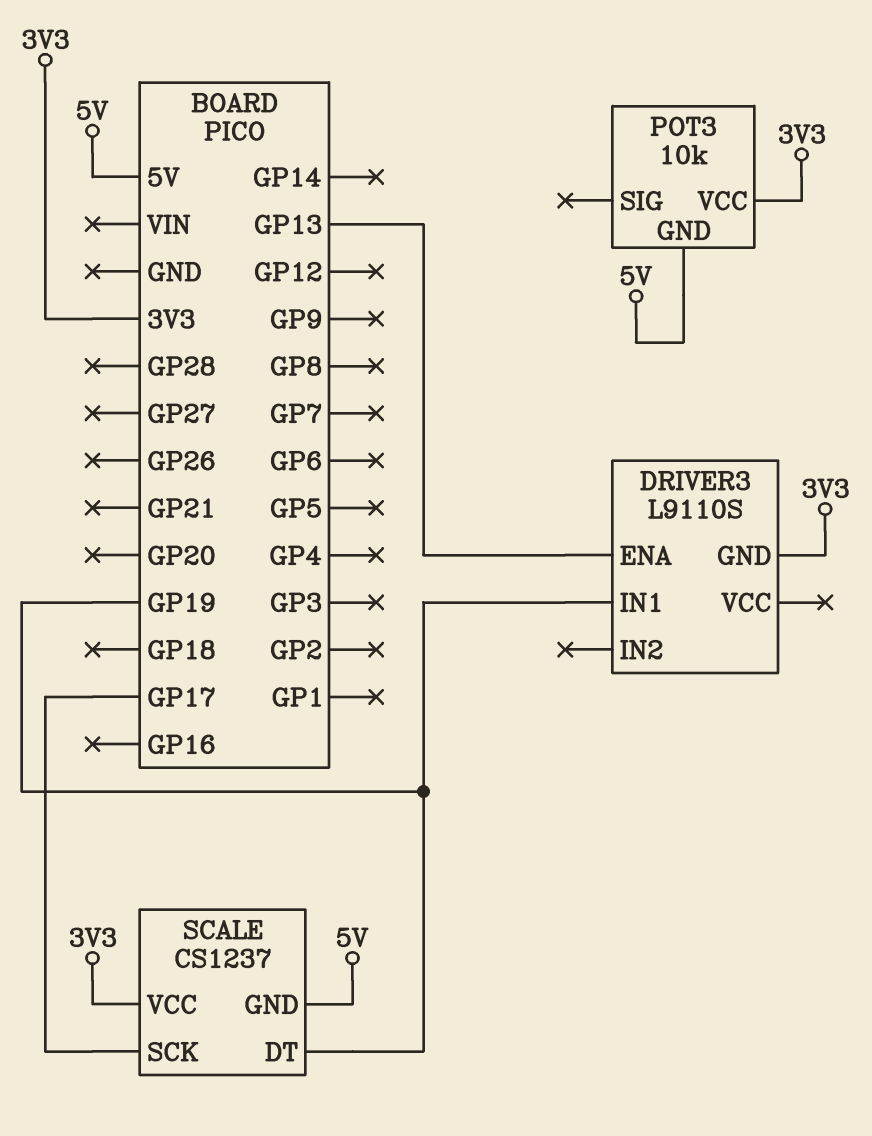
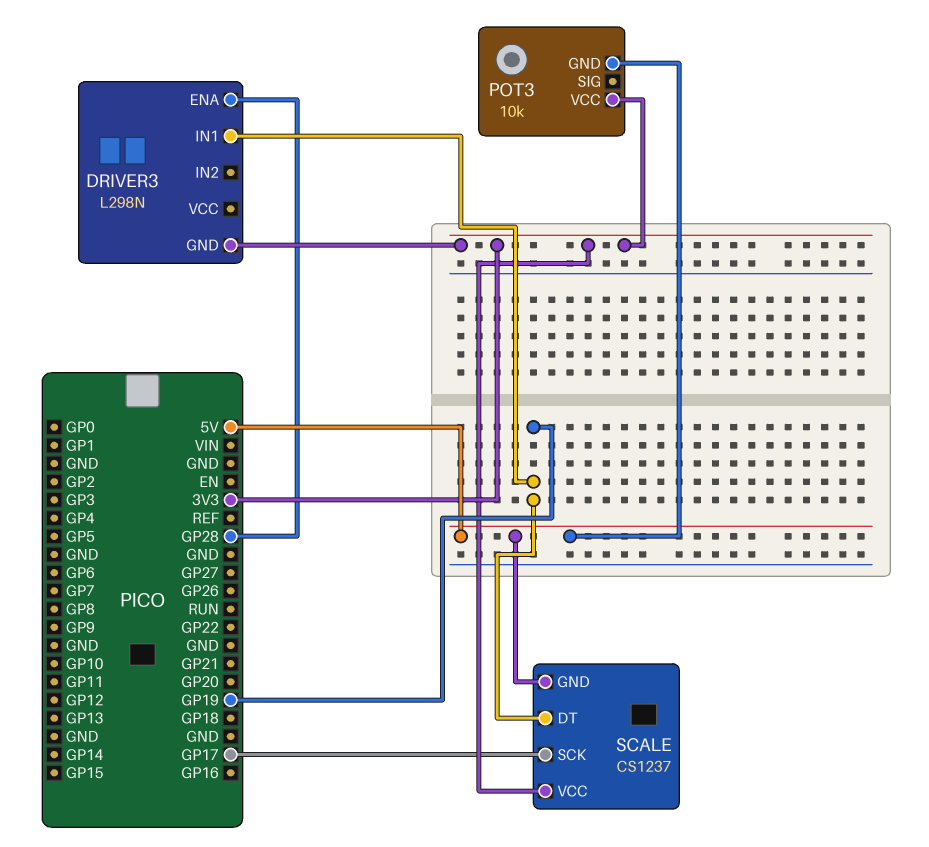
DRIVER3: L9110S -> L298N
DRIVER3 pin ENA: GP13 -> GP28

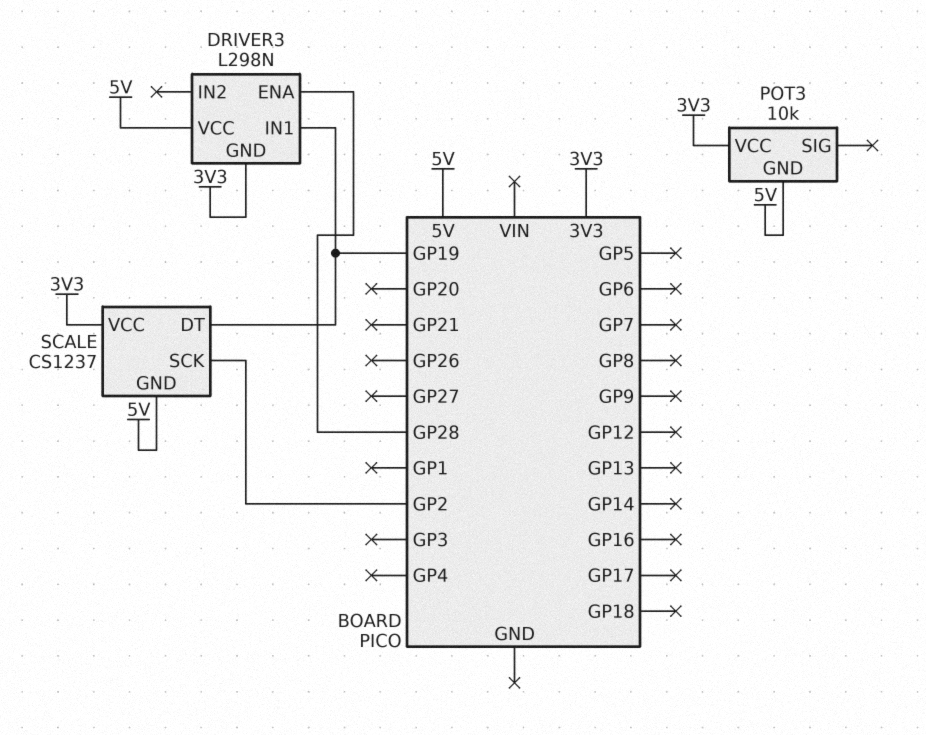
DRIVER3 pin VCC: none -> 5V
SCALE pin SCK: GP17 -> GP2

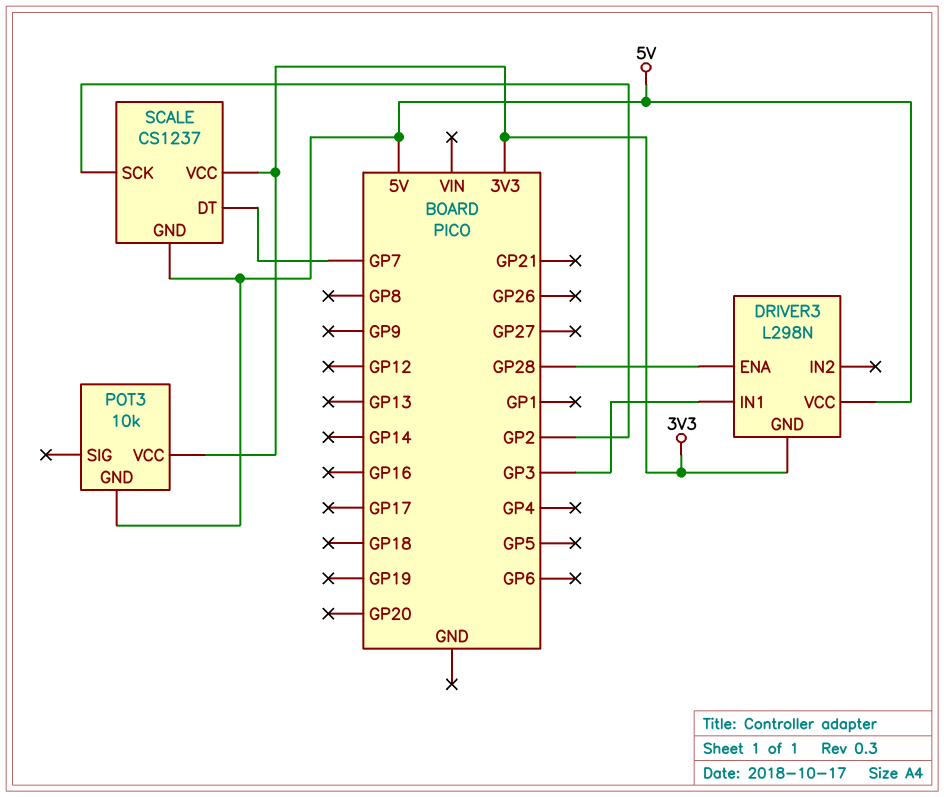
DRIVER3 pin IN1: GP19 -> GP3
SCALE pin DT: GP19 -> GP7

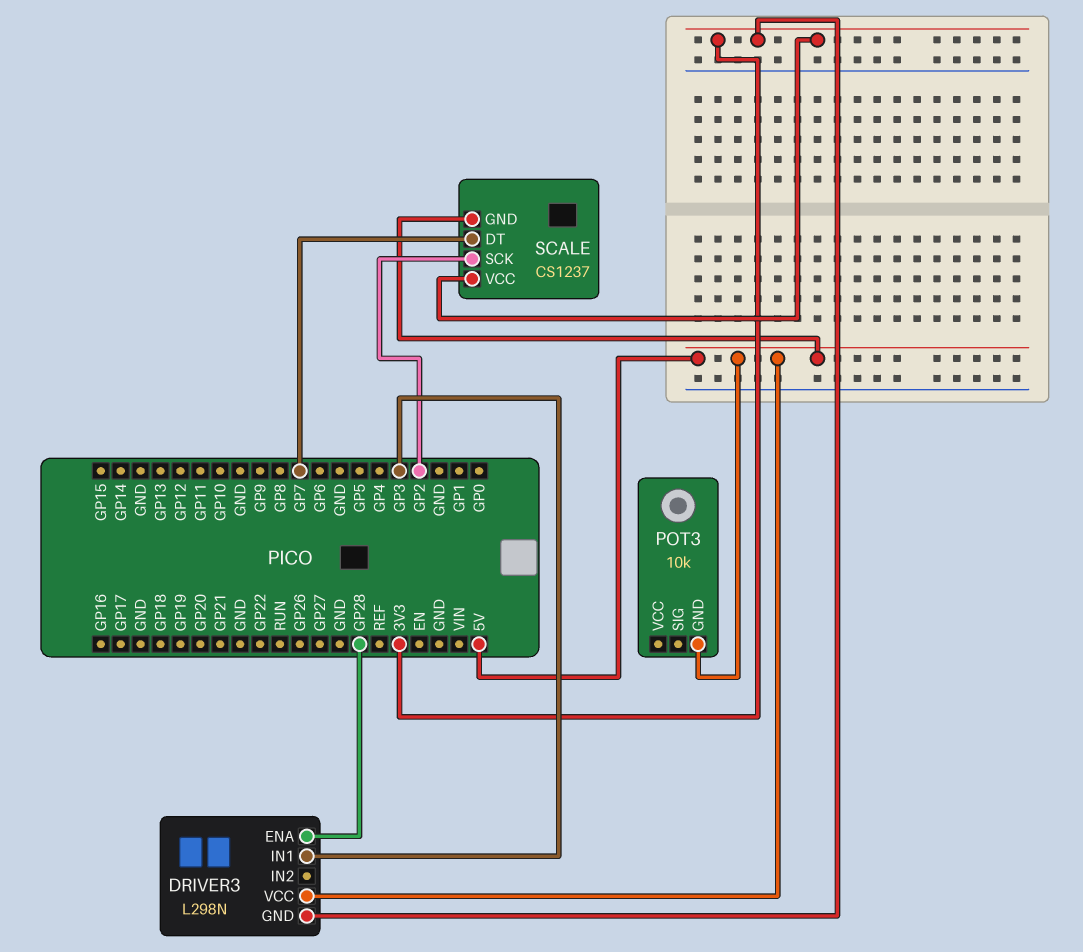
POT3 pin VCC: 3V3 -> none

